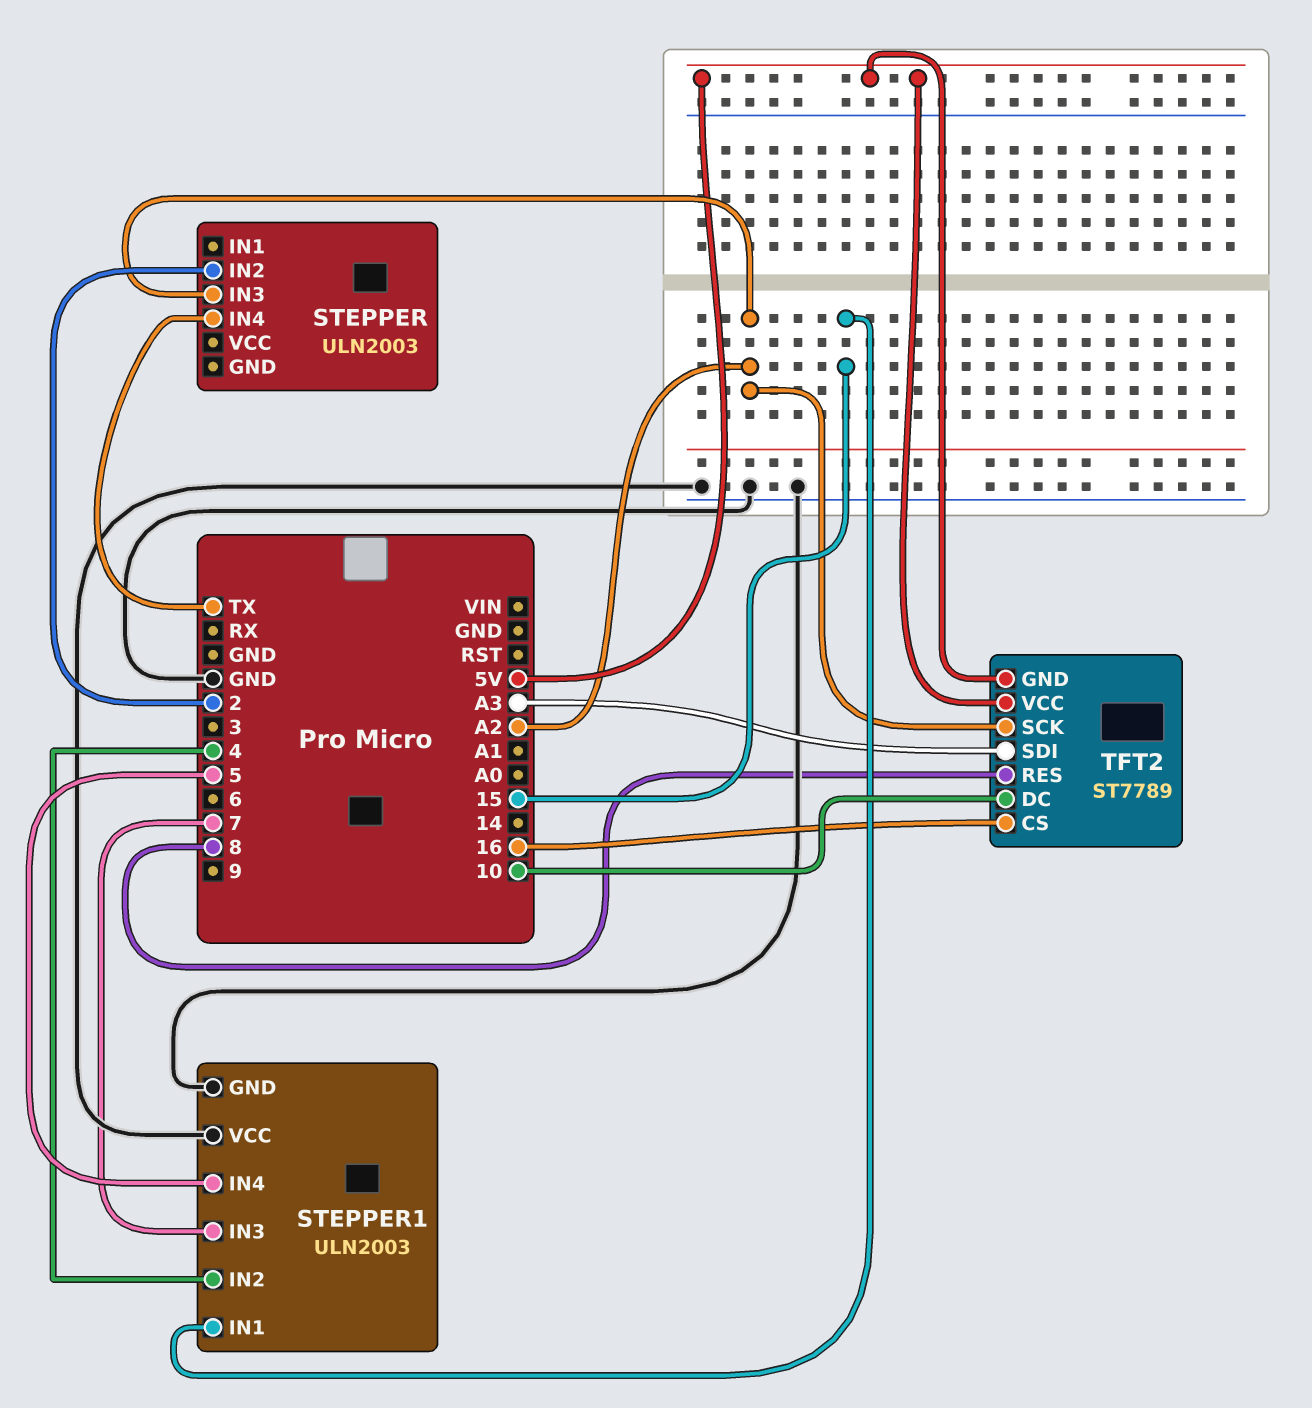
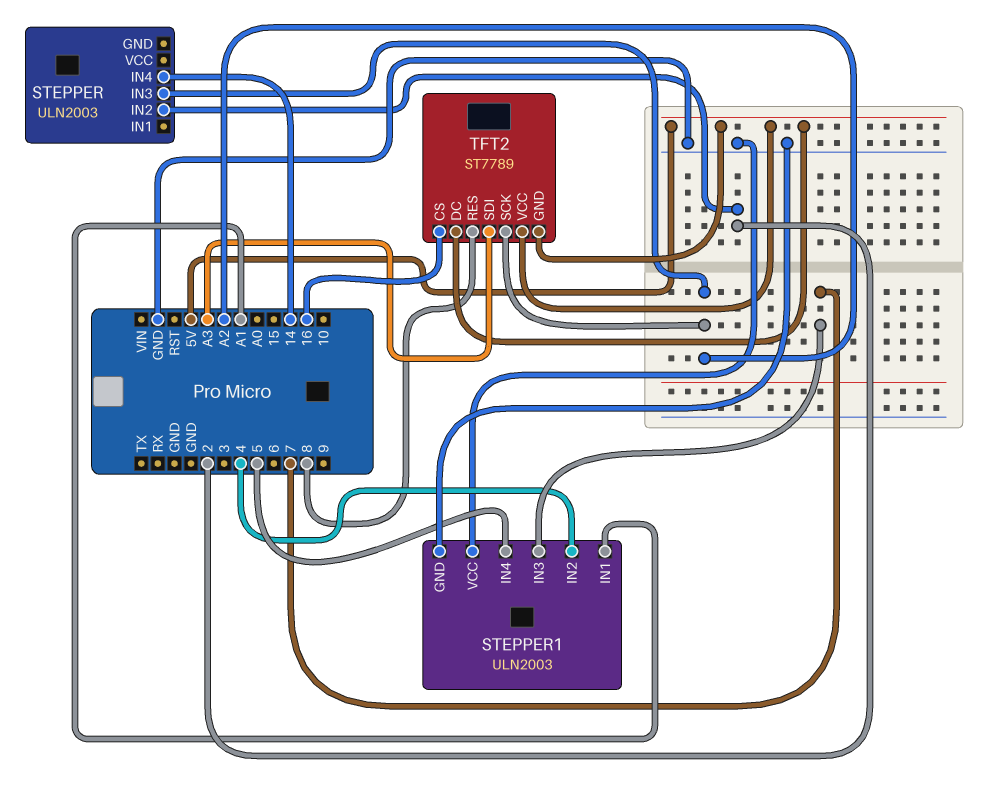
STEPPER pin IN4: TX -> 14
STEPPER1 pin IN1: 15 -> A1
TFT2 pin DC: 10 -> 5V

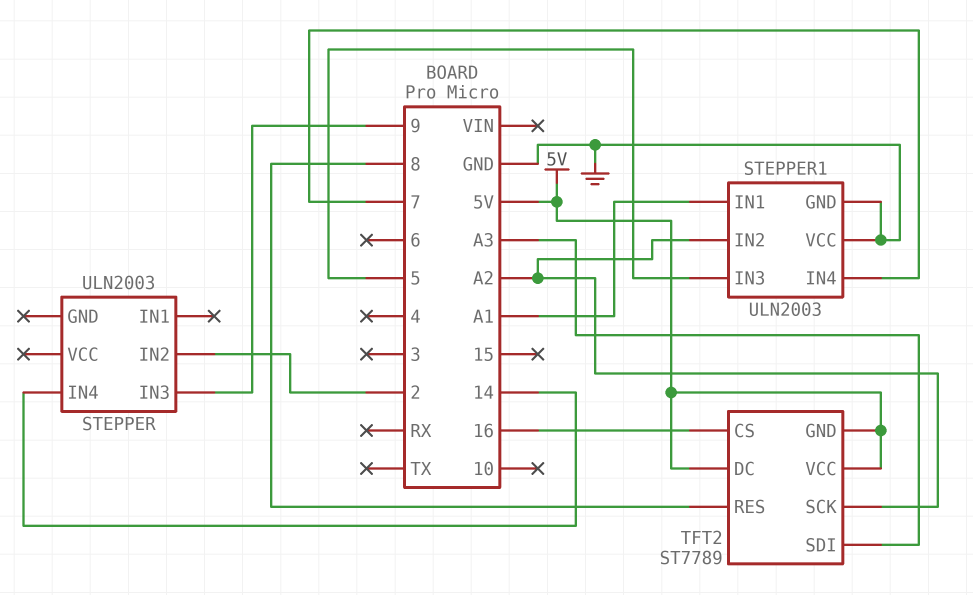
STEPPER pin IN3: A2 -> 9
STEPPER1 pin IN2: 4 -> A2
STEPPER1 pin IN3: 7 -> 5
STEPPER1 pin IN4: 5 -> 7

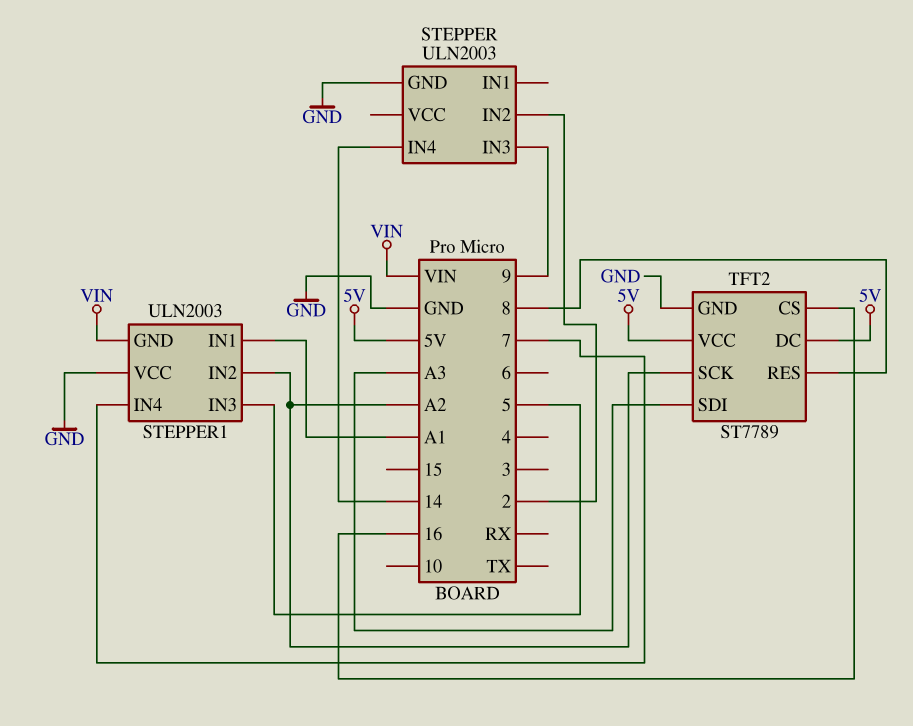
STEPPER pin GND: none -> GND
STEPPER1 pin GND: GND -> VIN
TFT2 pin GND: 5V -> GND

